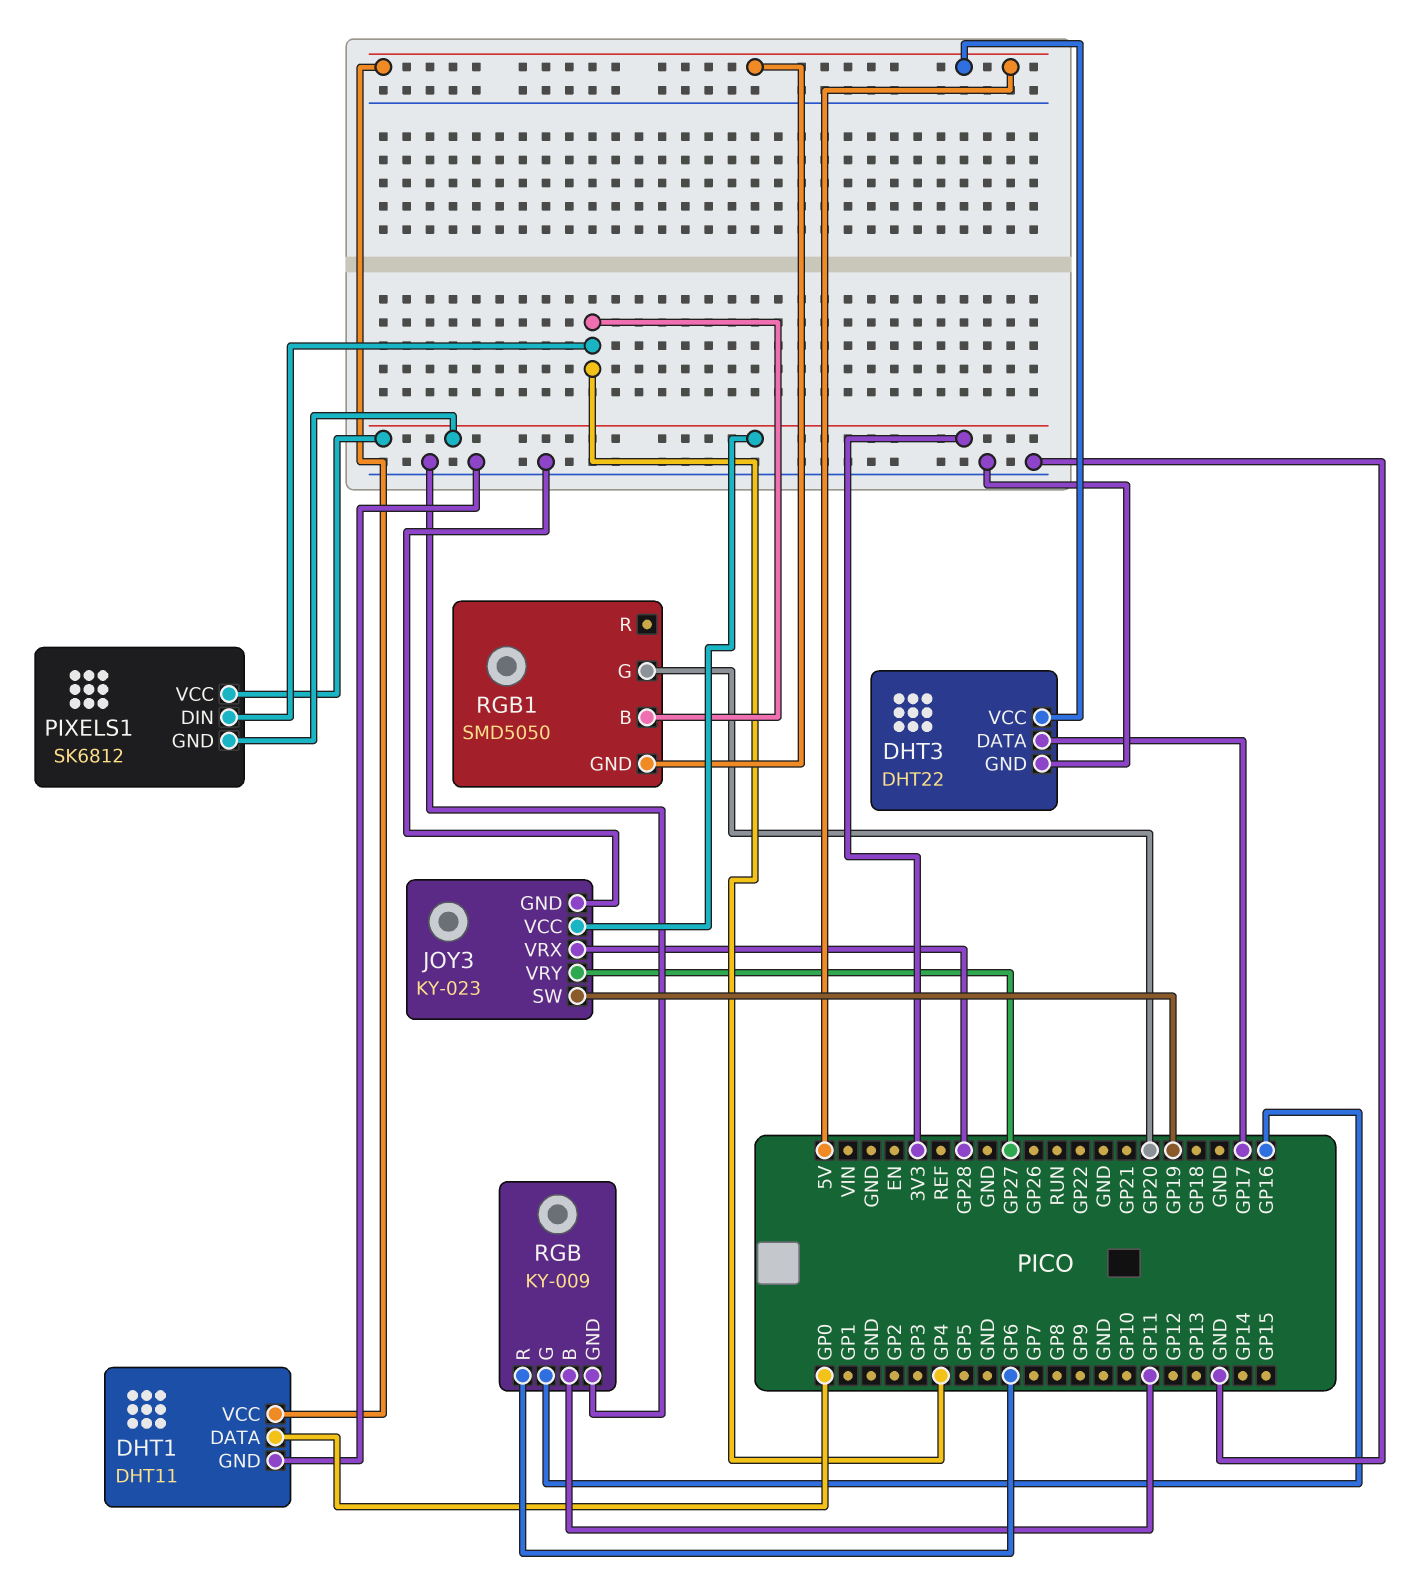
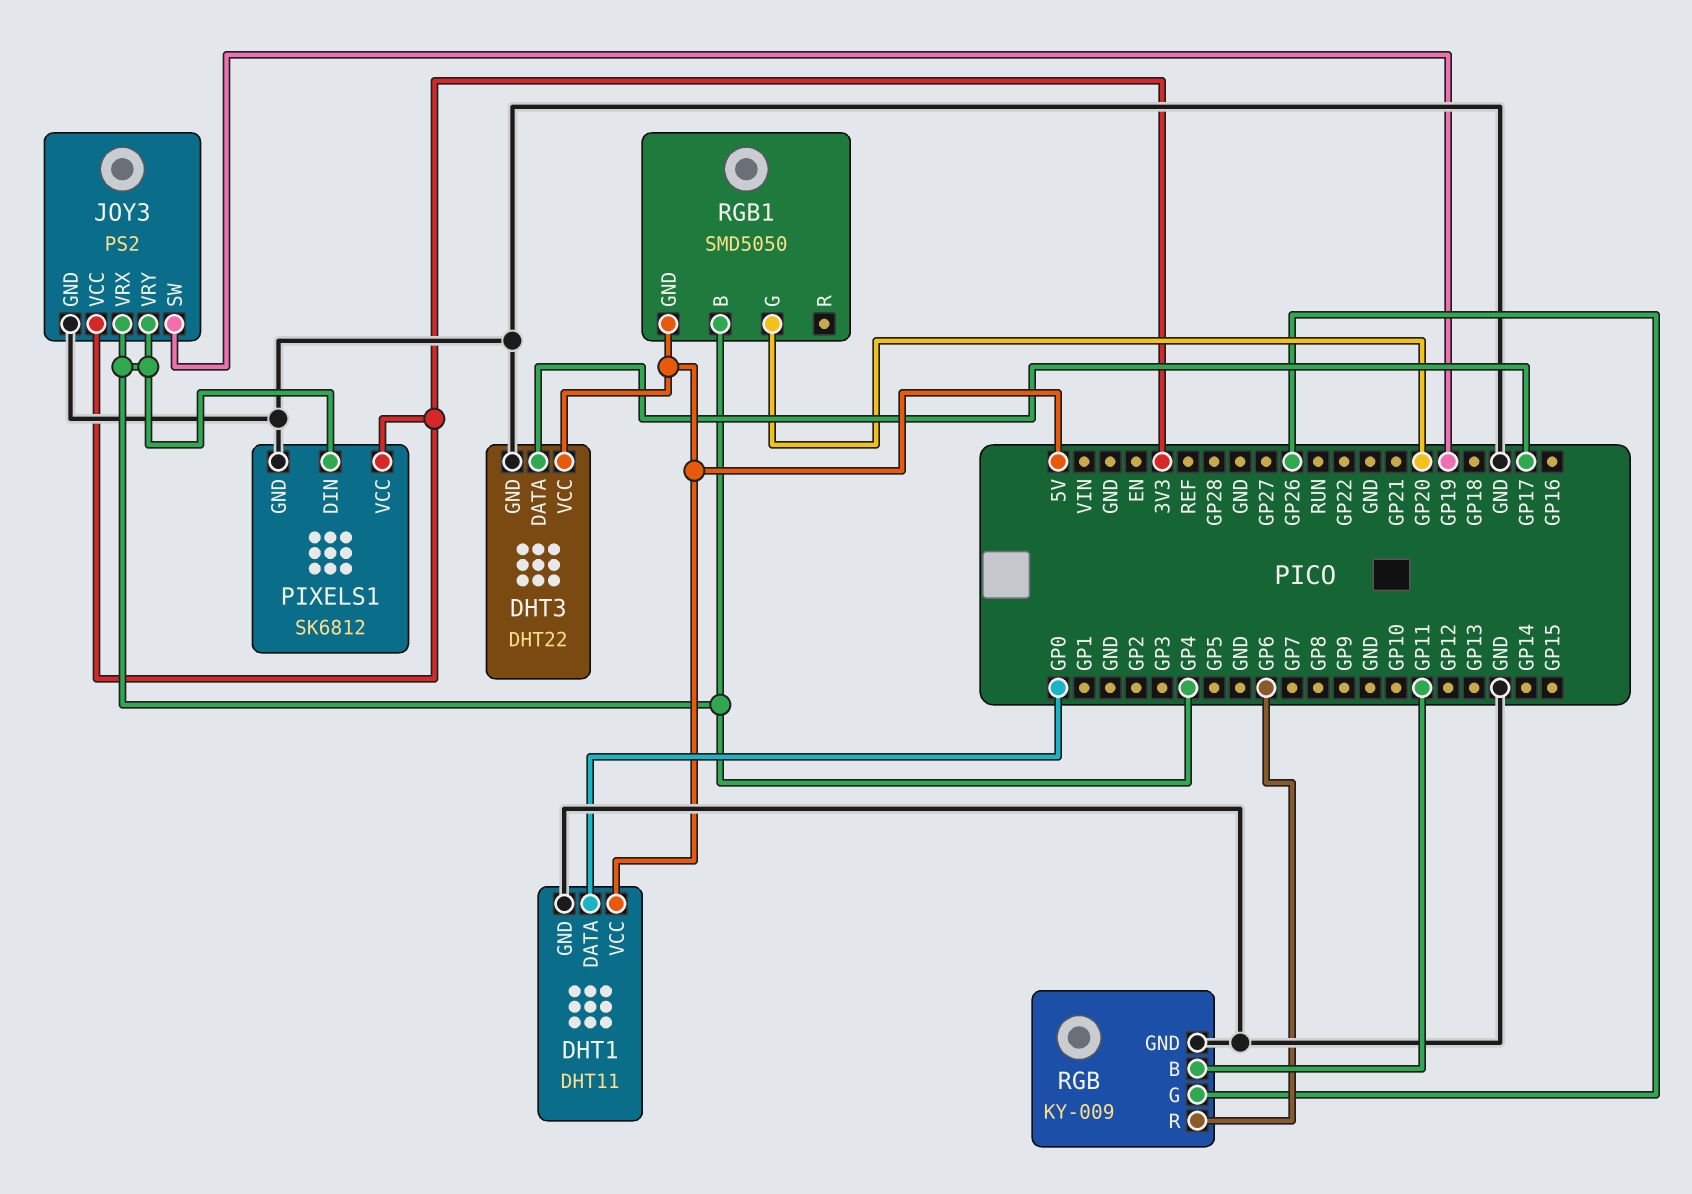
JOY3: KY-023 -> PS2
JOY3 pin VRX: GP28 -> GP4
JOY3 pin VRY: GP27 -> GP4
PIXELS1 pin GND: 3V3 -> GND
RGB pin G: GP16 -> GP26

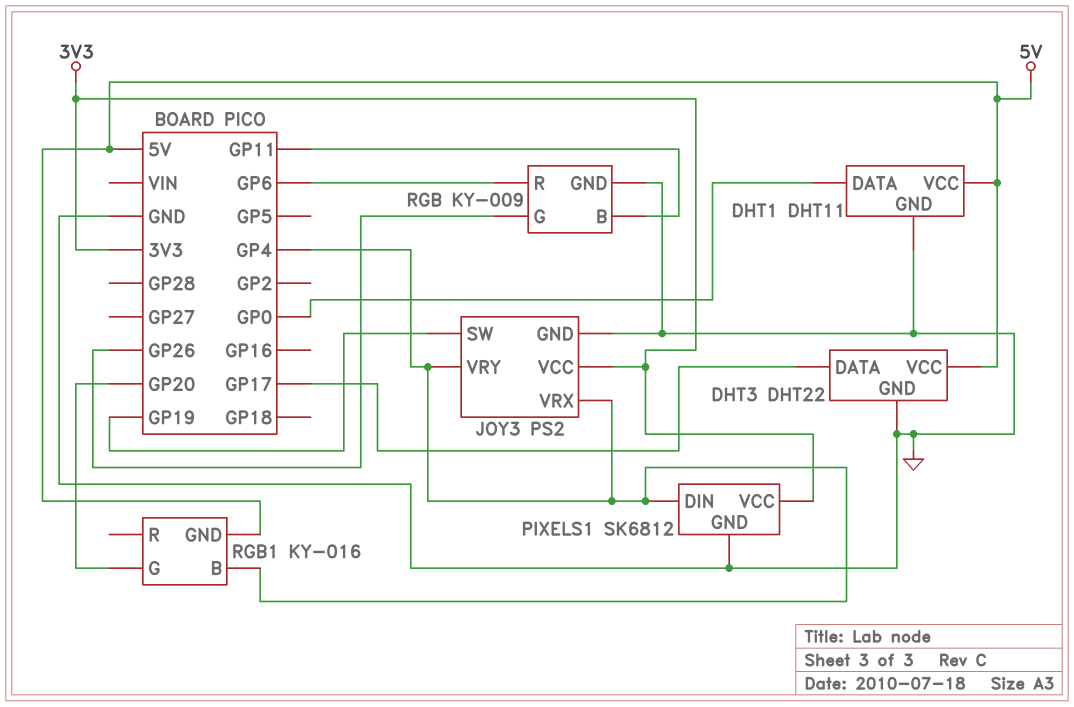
RGB1: SMD5050 -> KY-016

